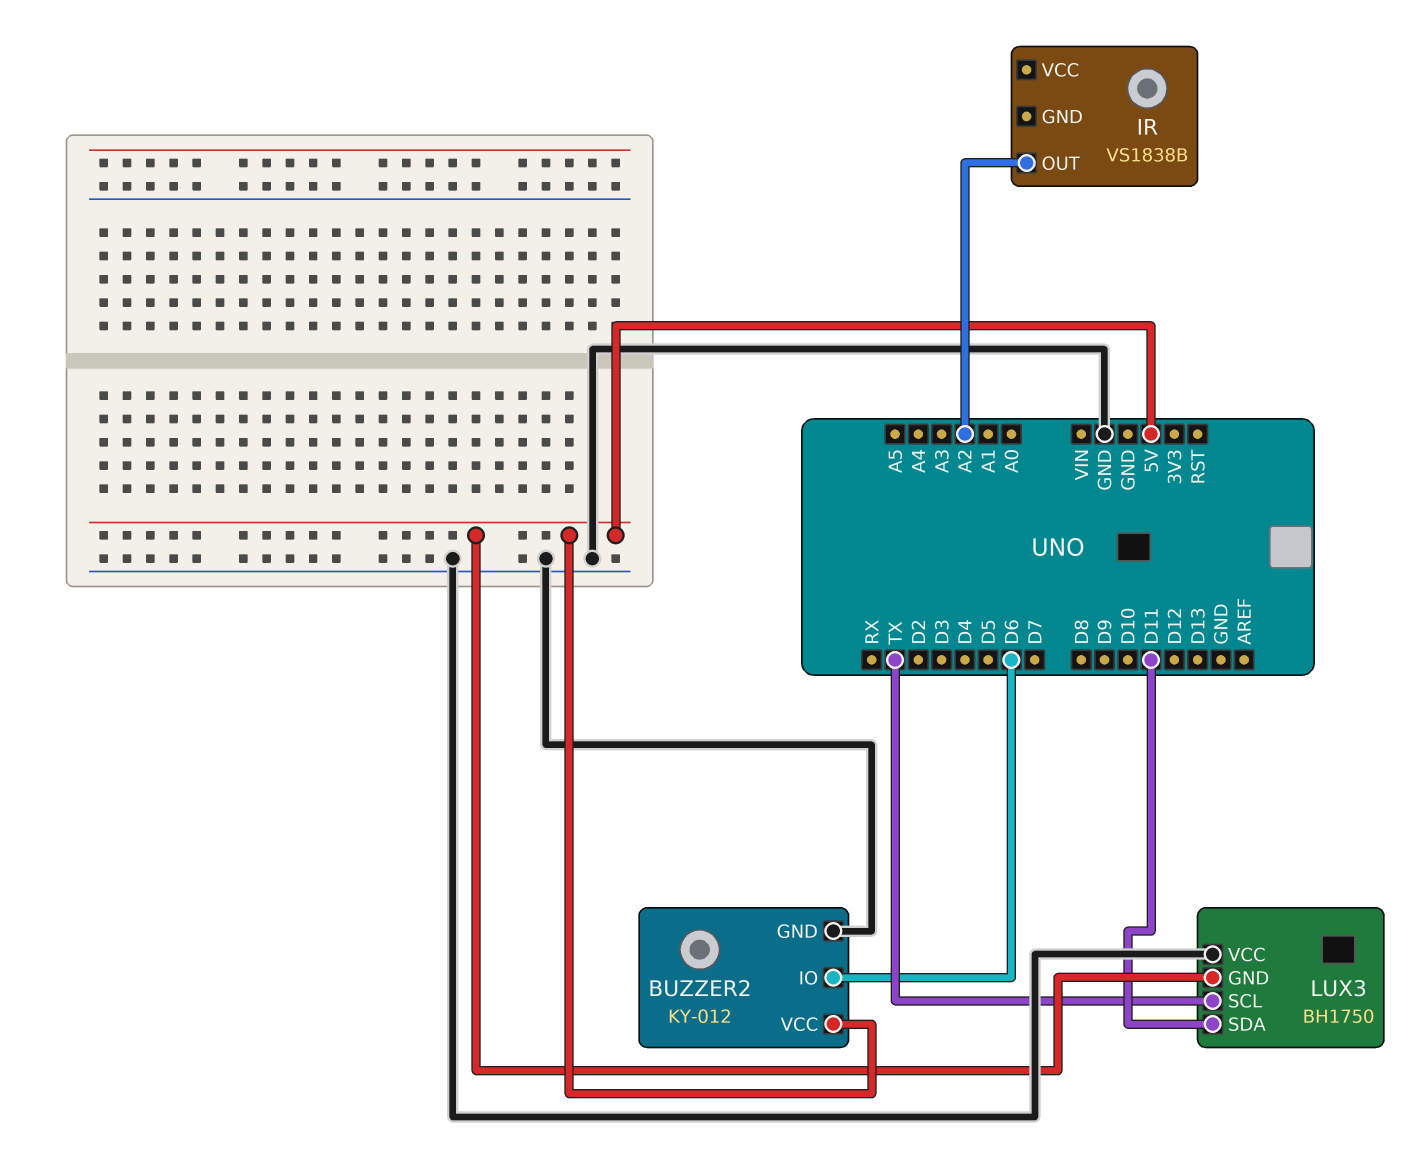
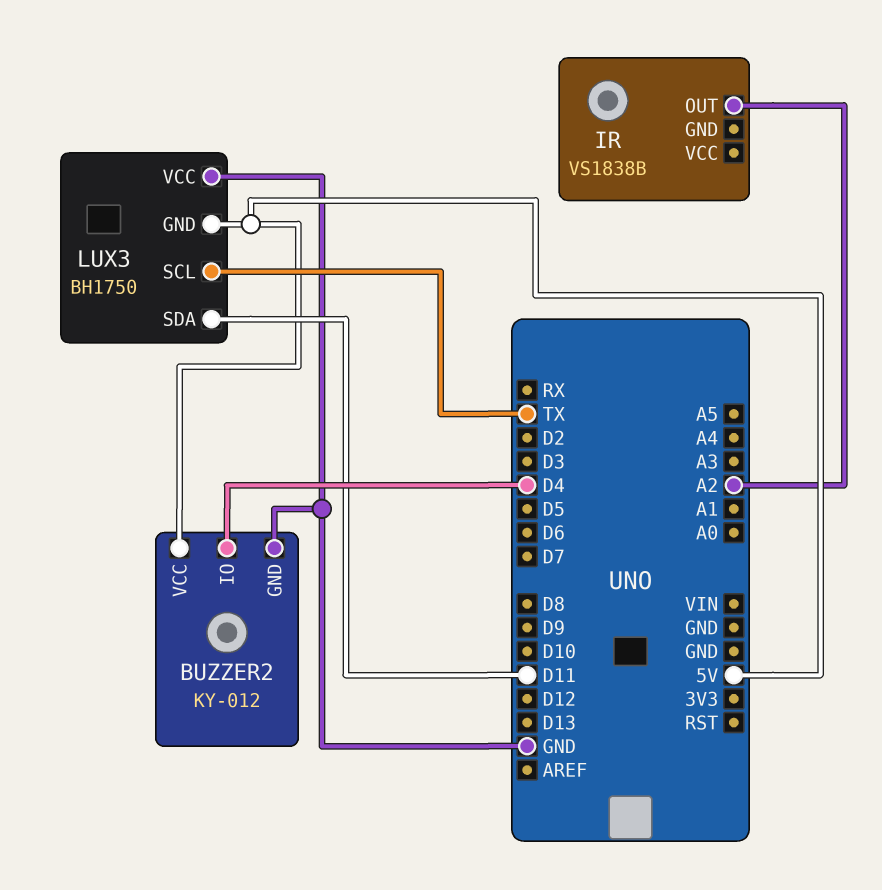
BUZZER2 pin IO: D6 -> D4

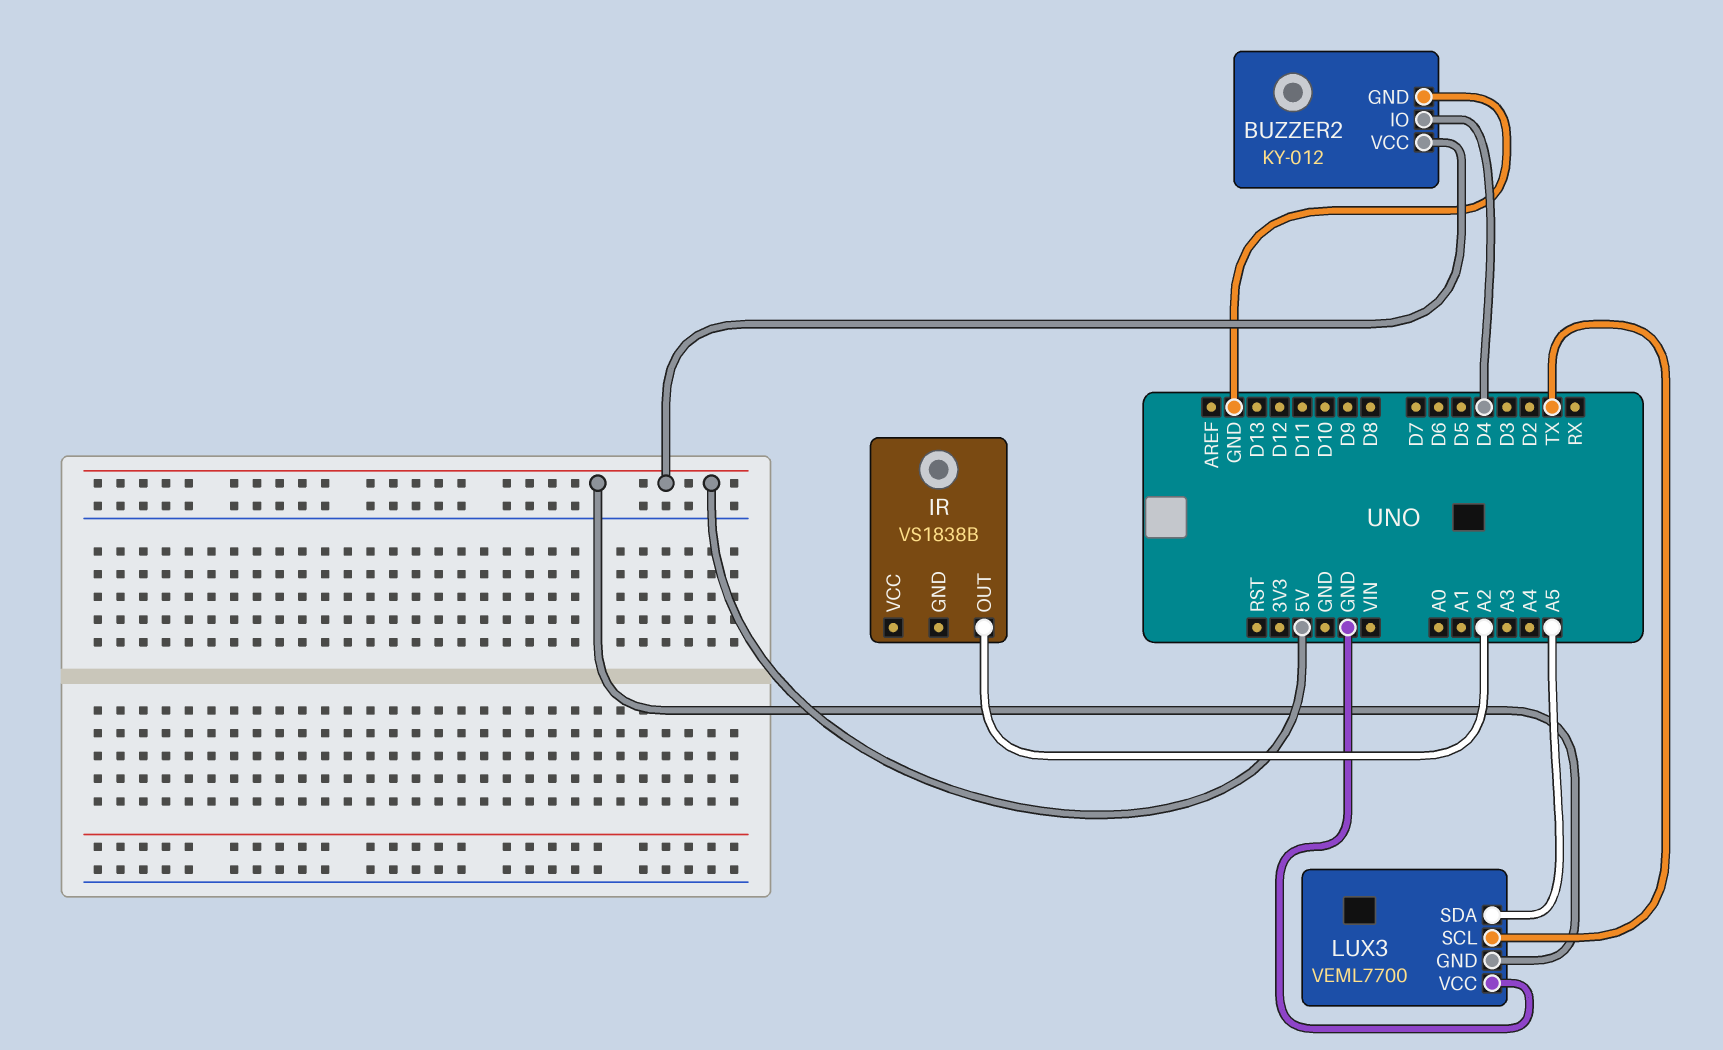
LUX3: BH1750 -> VEML7700
LUX3 pin SDA: D11 -> A5

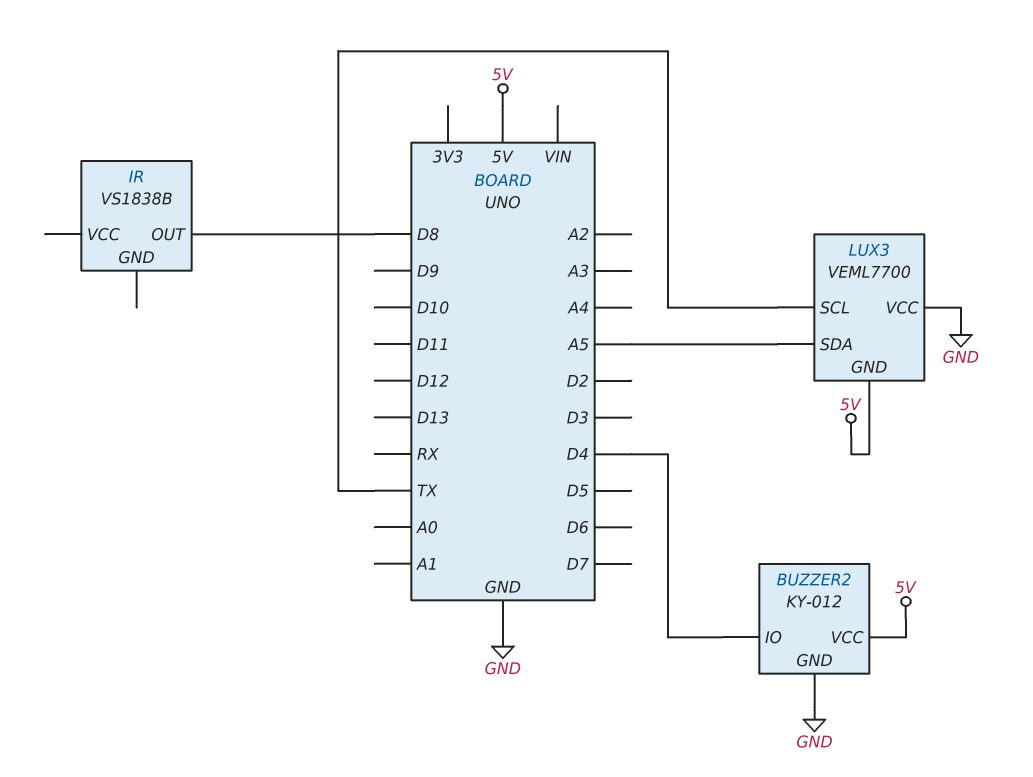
IR pin OUT: A2 -> D8

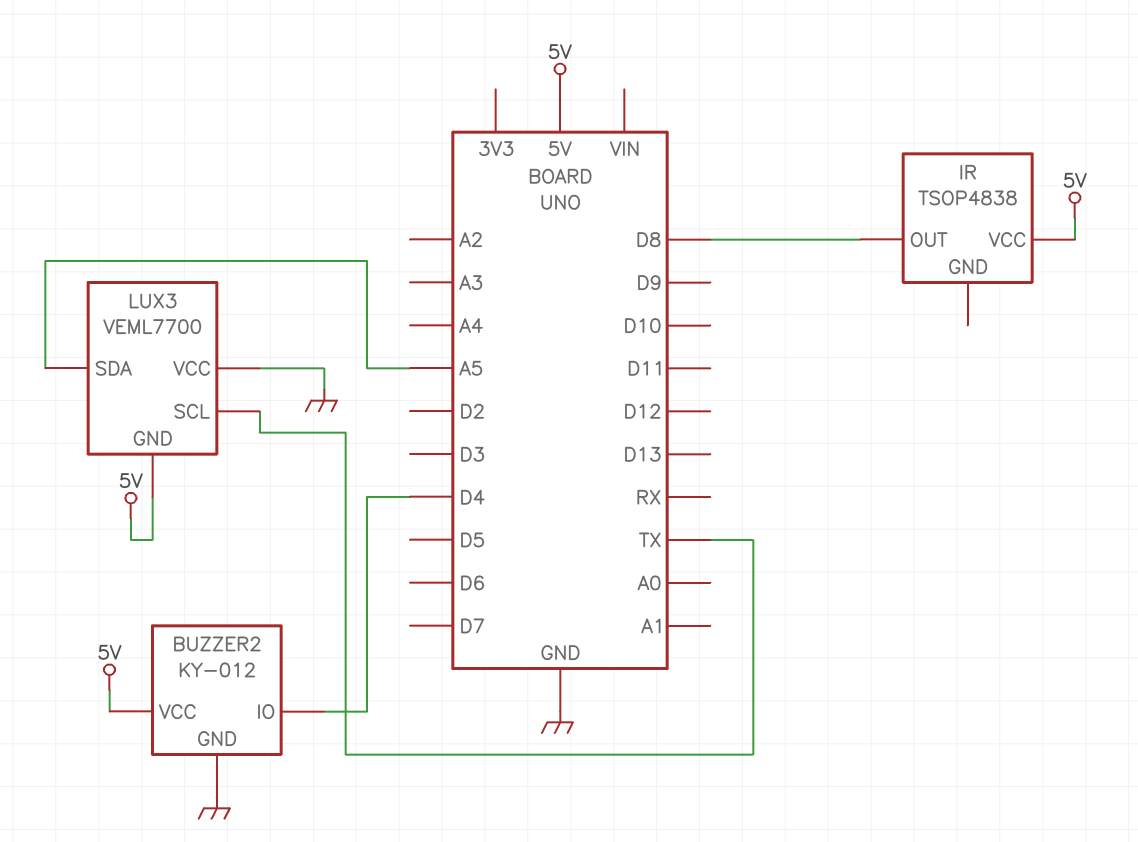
IR: VS1838B -> TSOP4838
IR pin VCC: none -> 5V

